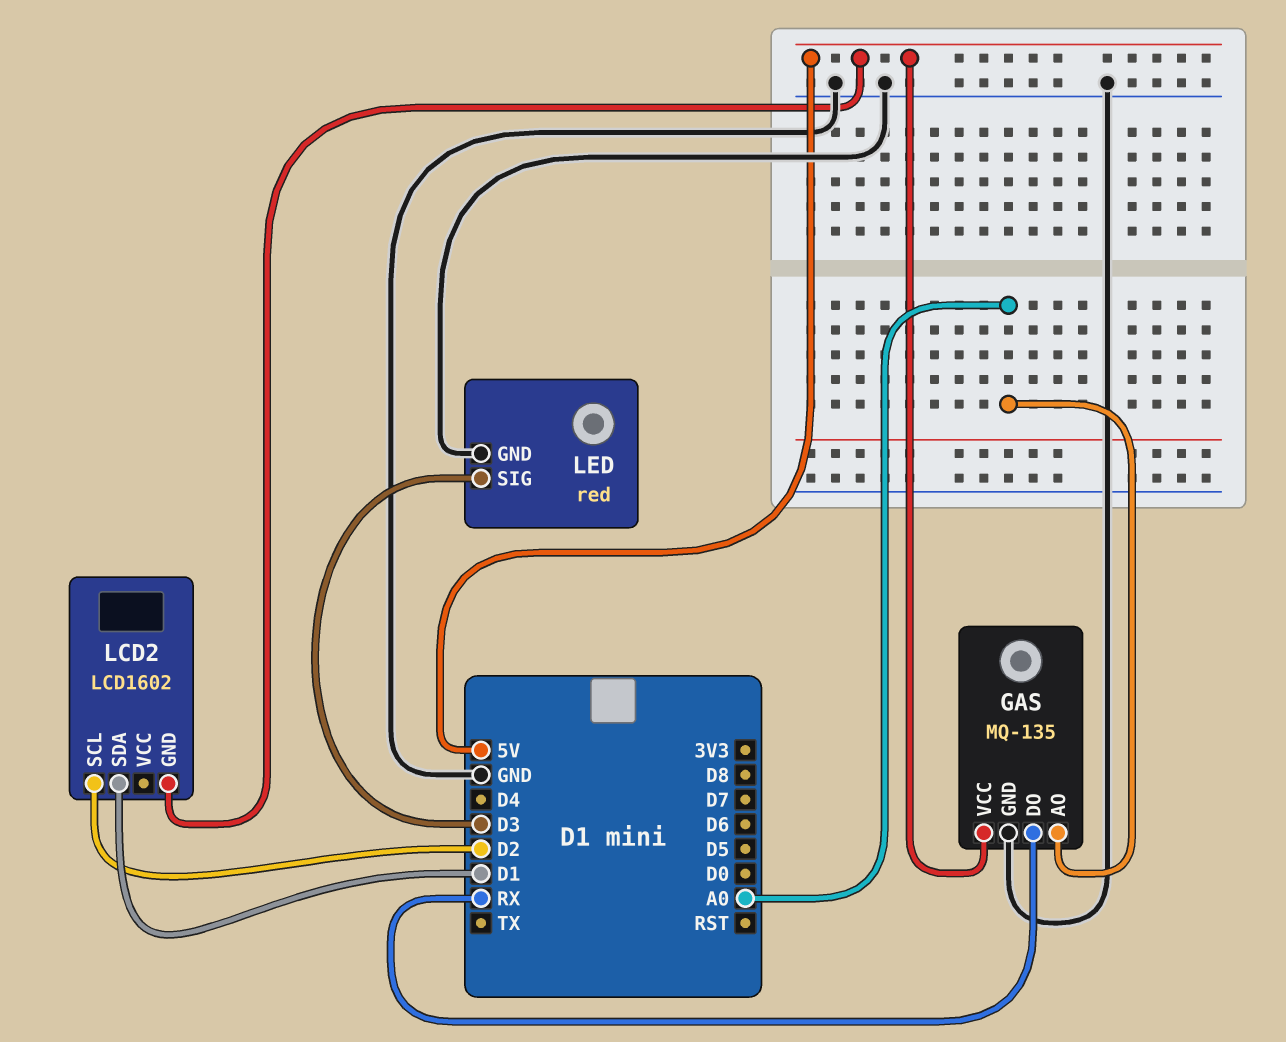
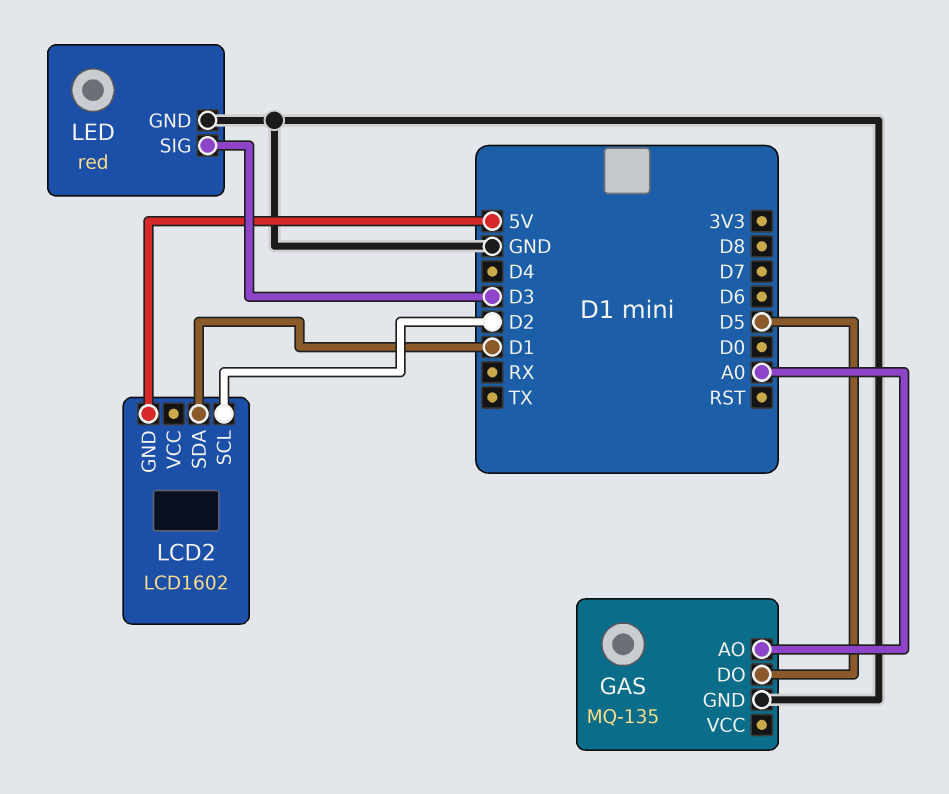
GAS pin DO: RX -> D5
GAS pin VCC: 5V -> none

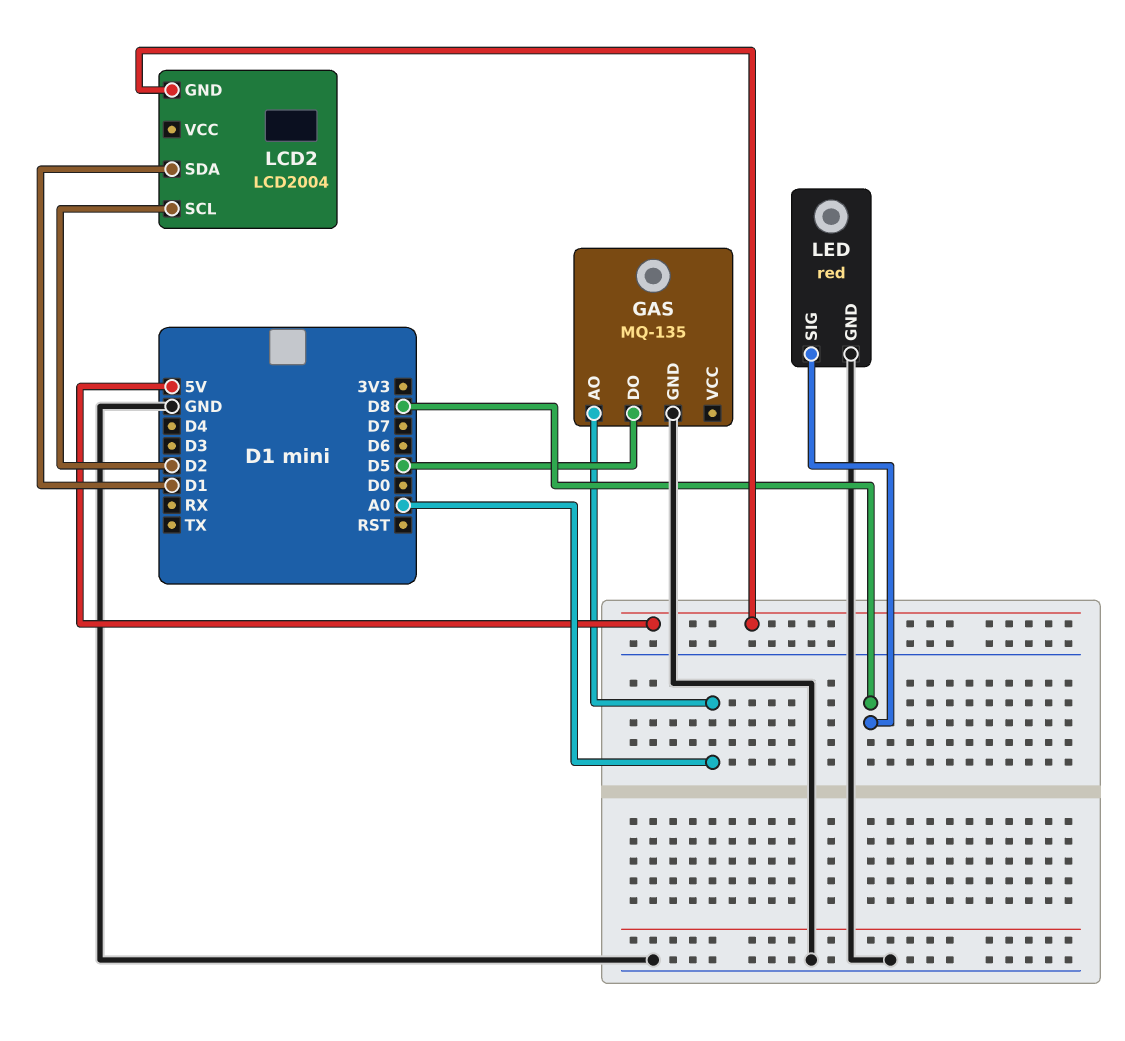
LCD2: LCD1602 -> LCD2004
LED pin SIG: D3 -> D8

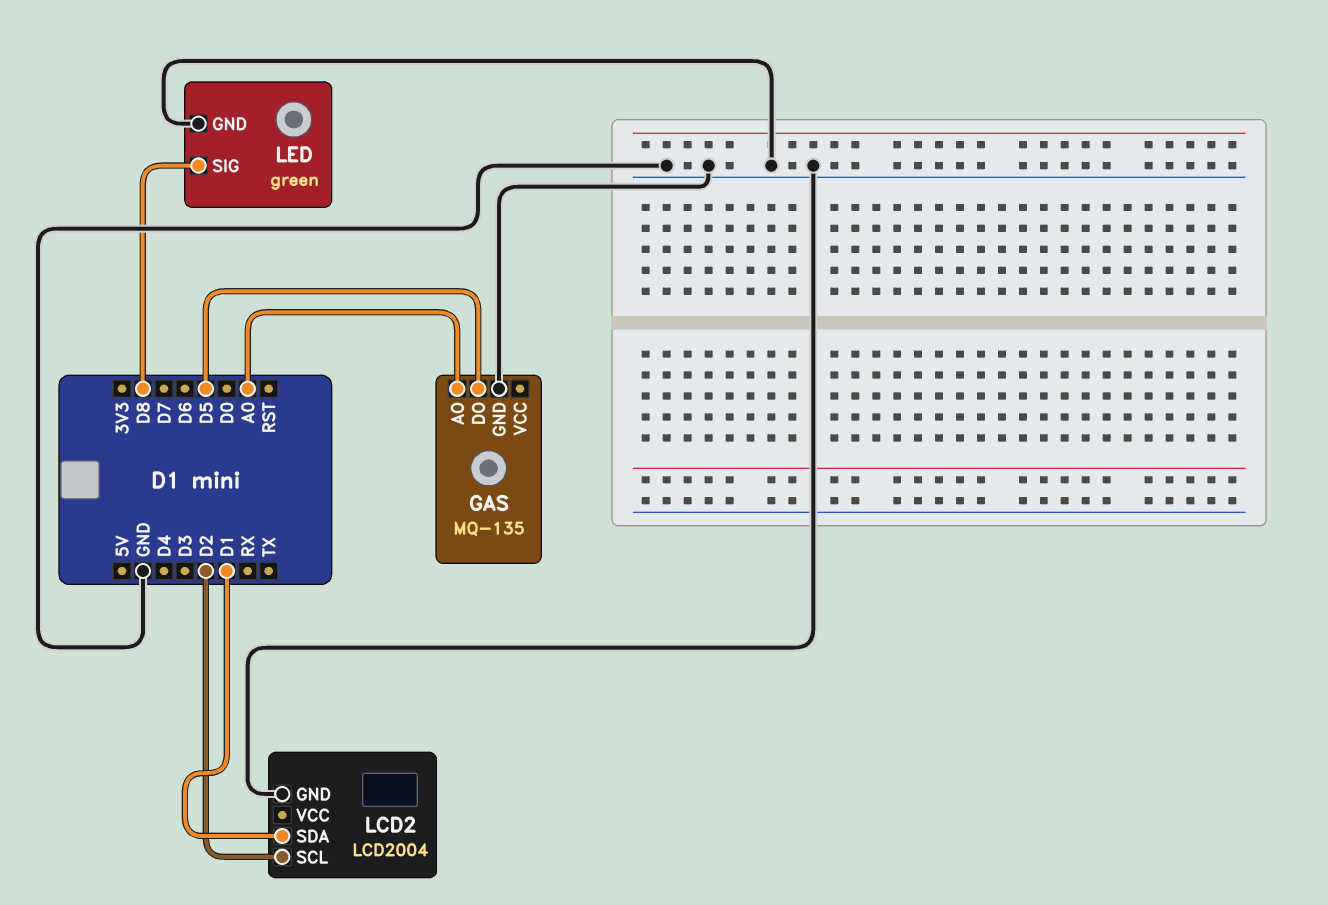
LCD2 pin GND: 5V -> GND
LED: red -> green

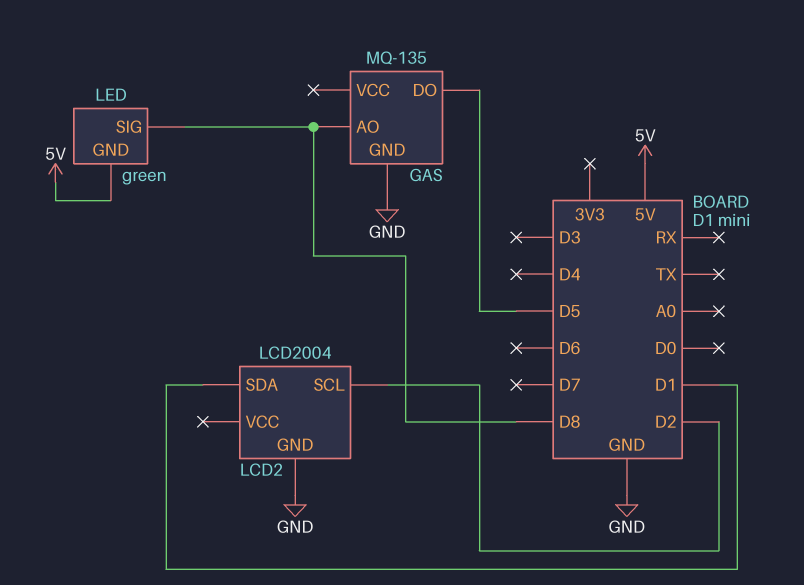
GAS pin AO: A0 -> D8
LED pin GND: GND -> 5V

